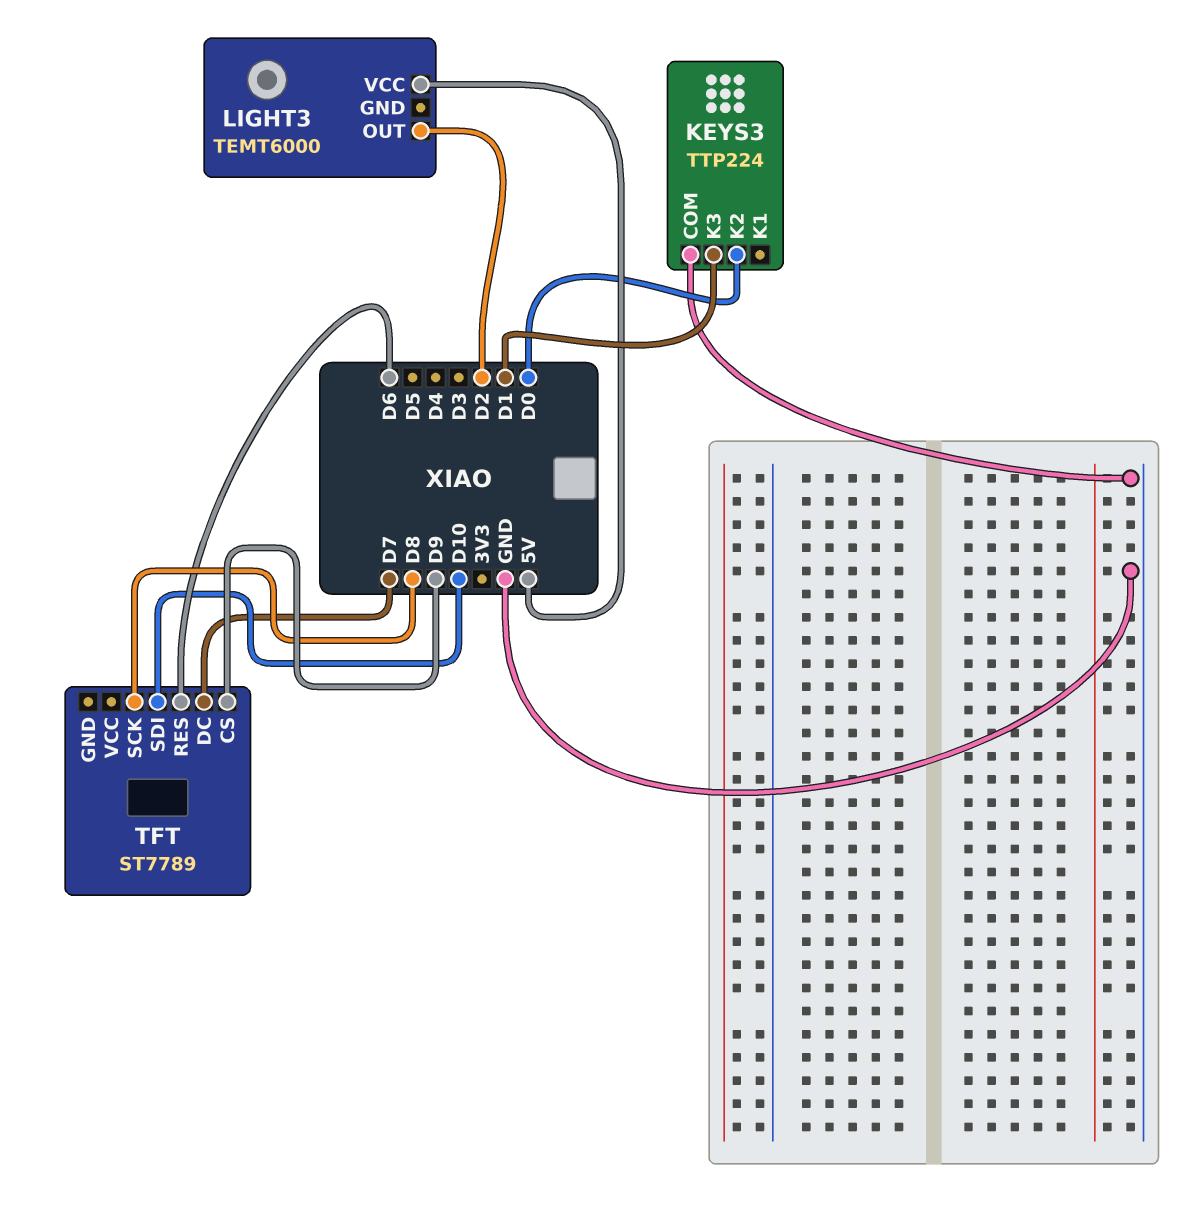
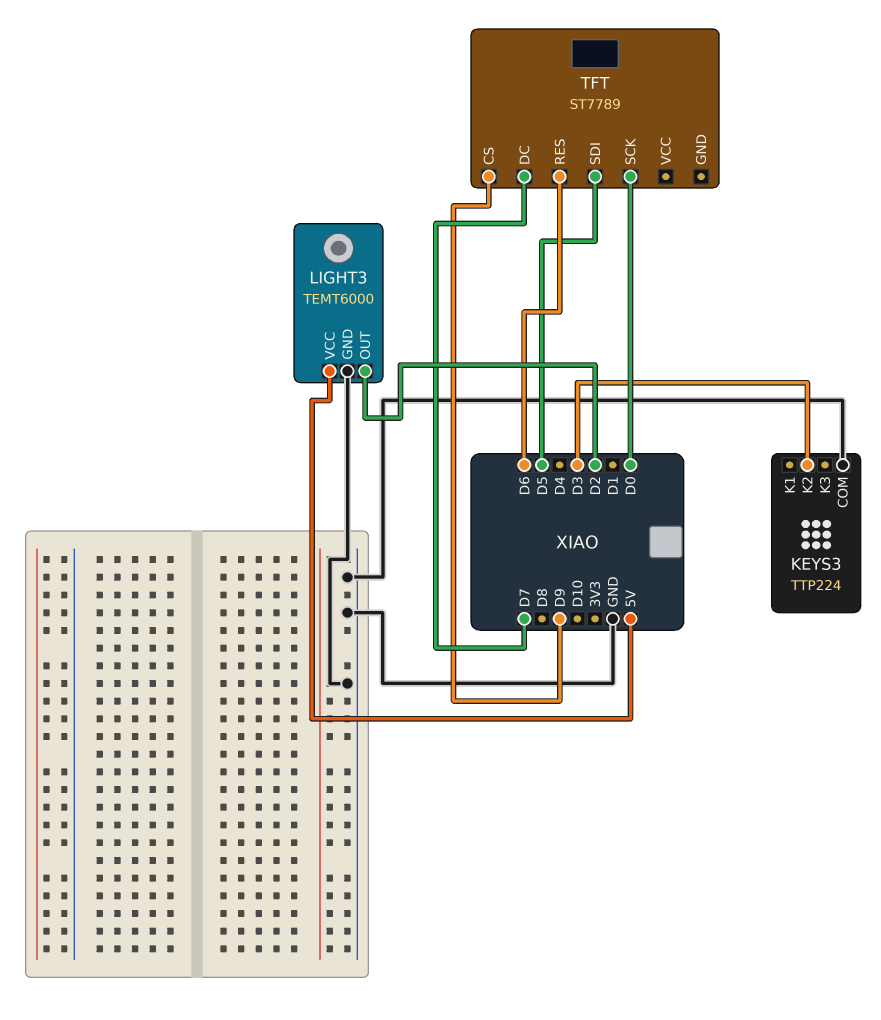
KEYS3 pin K2: D0 -> D3
KEYS3 pin K3: D1 -> none
LIGHT3 pin GND: none -> GND
TFT pin SCK: D8 -> D0
TFT pin SDI: D10 -> D5

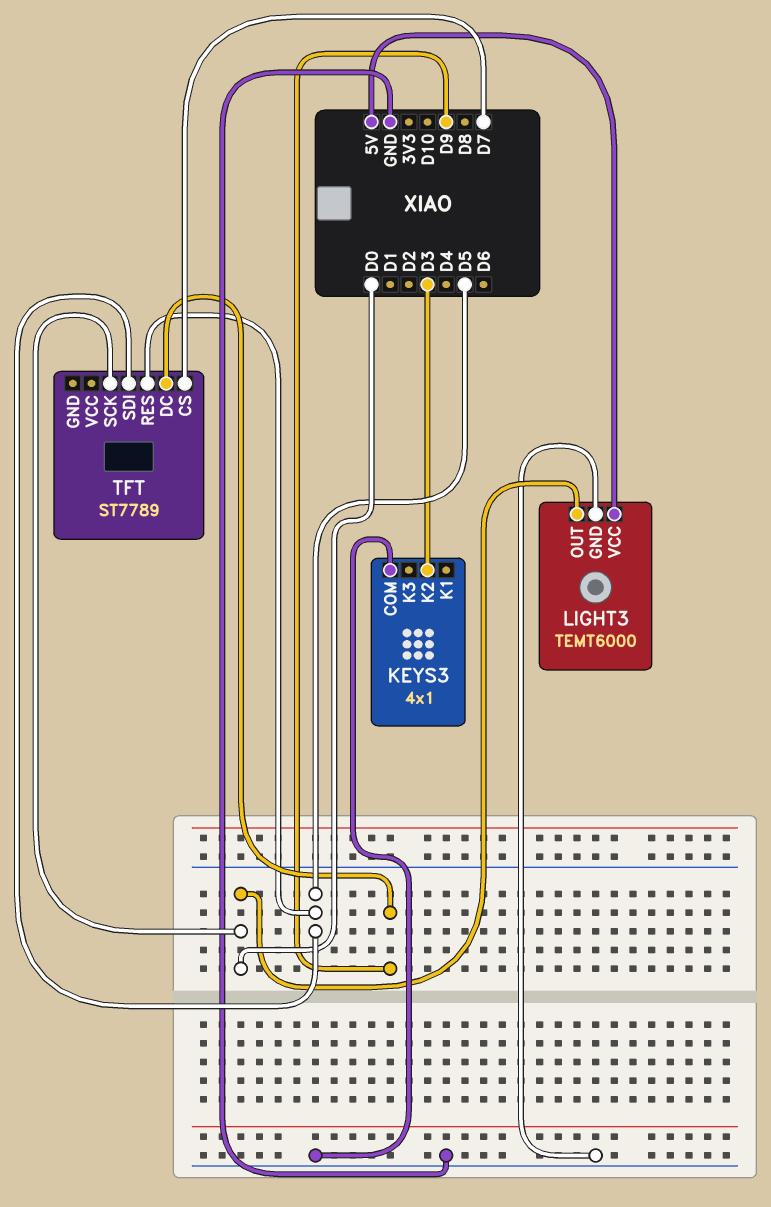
KEYS3: TTP224 -> 4x1
LIGHT3 pin OUT: D2 -> D0
TFT pin CS: D9 -> D7
TFT pin DC: D7 -> D9
TFT pin RES: D6 -> D5

